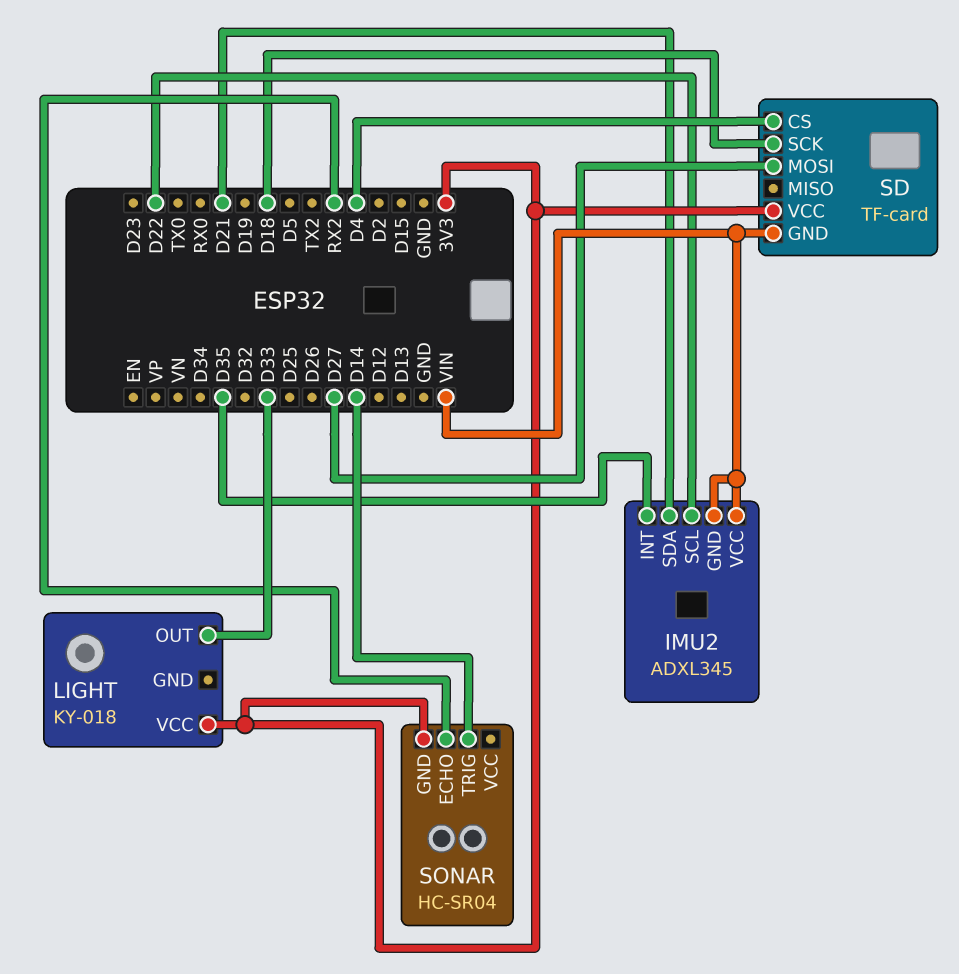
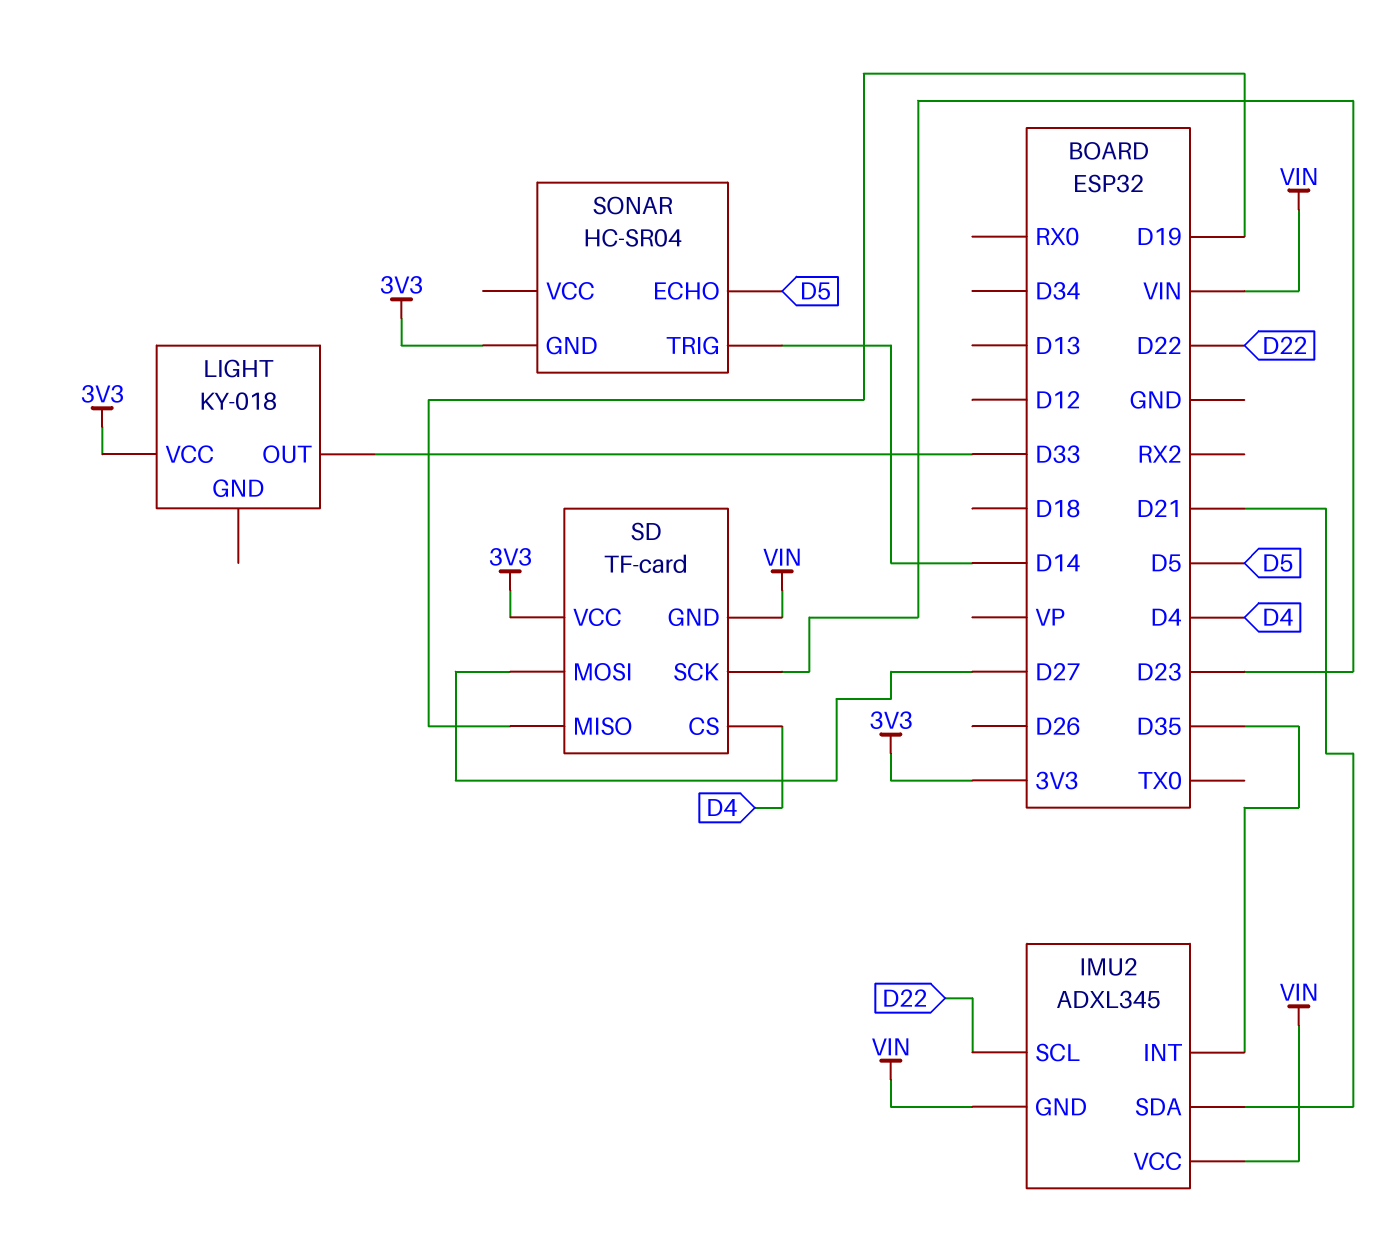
SD pin MISO: none -> D19
SD pin SCK: D18 -> D23
SONAR pin ECHO: RX2 -> D5

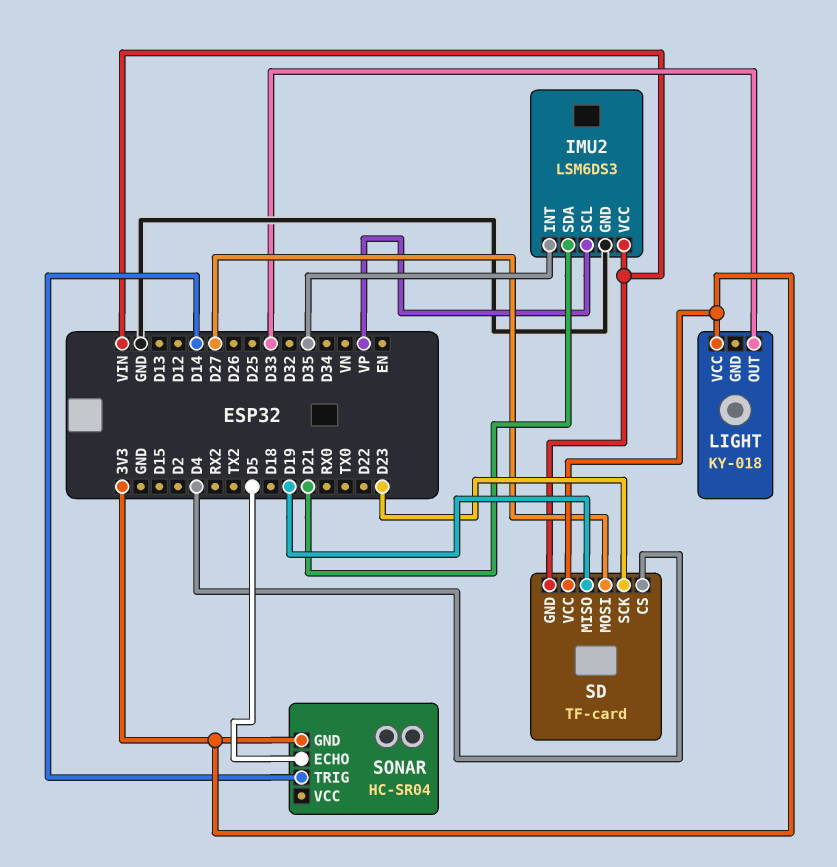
IMU2: ADXL345 -> LSM6DS3
IMU2 pin GND: VIN -> GND
IMU2 pin SCL: D22 -> VP

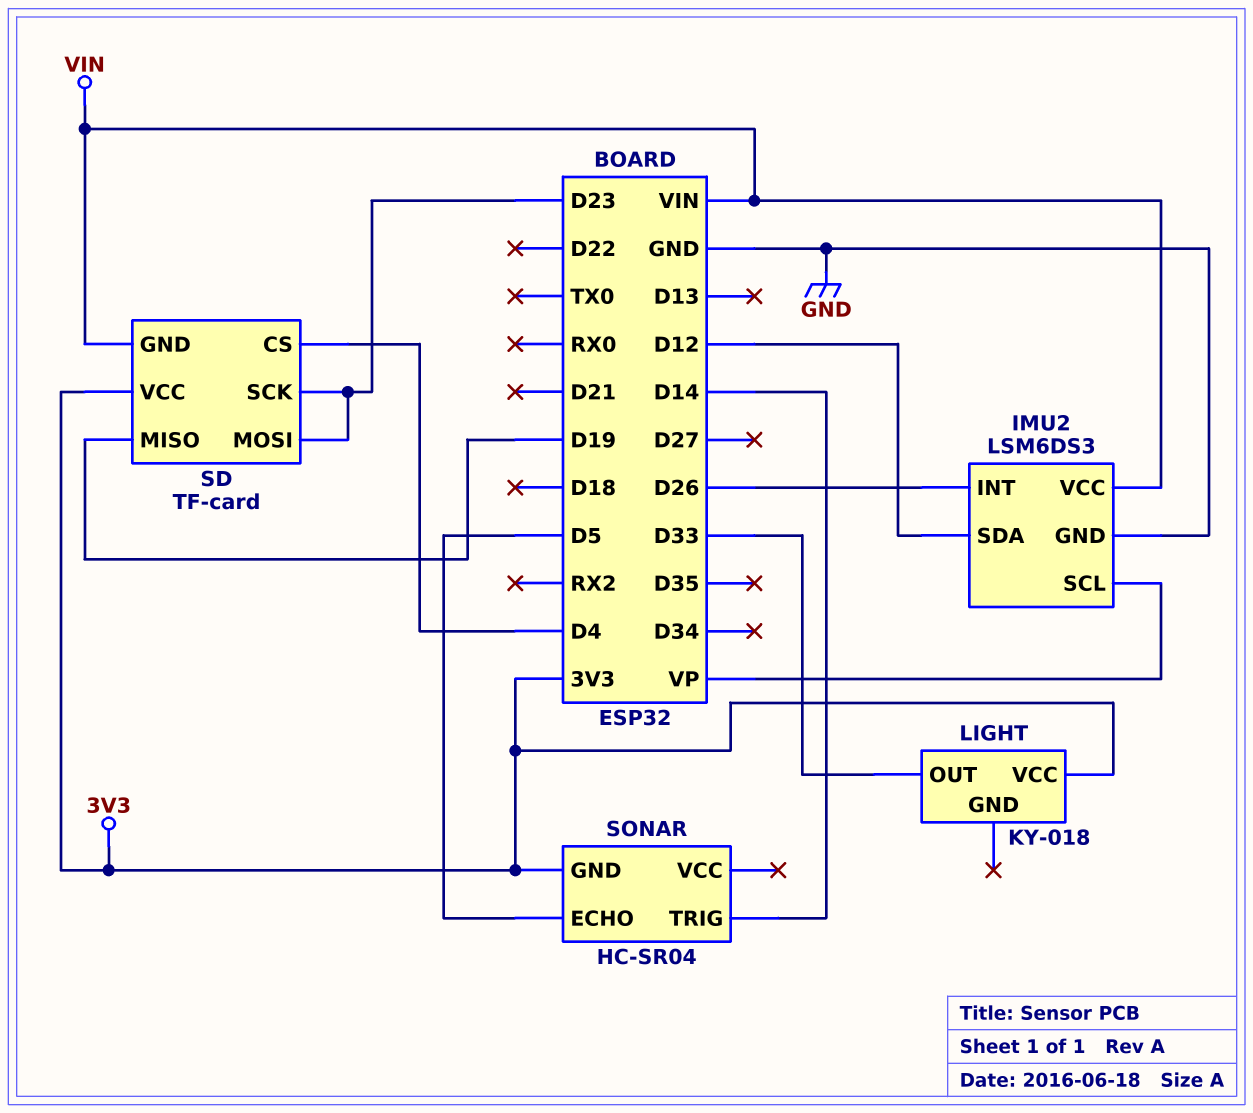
IMU2 pin INT: D35 -> D26
IMU2 pin SDA: D21 -> D12
SD pin MOSI: D27 -> D23

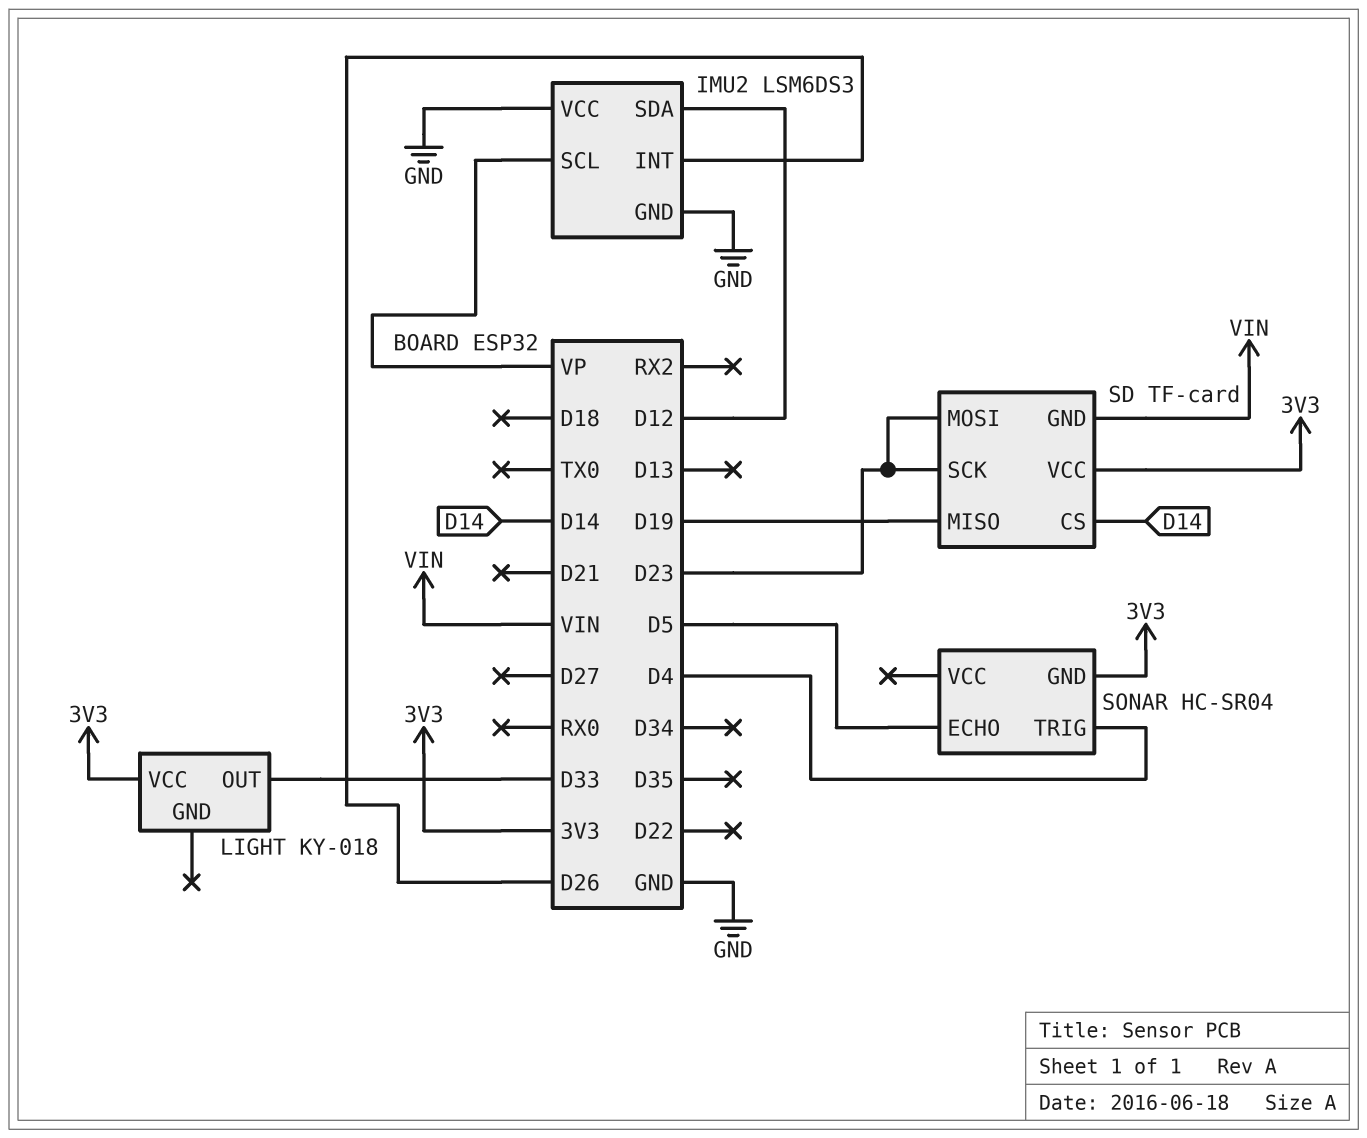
IMU2 pin VCC: VIN -> GND
SD pin CS: D4 -> D14
SONAR pin TRIG: D14 -> D4

